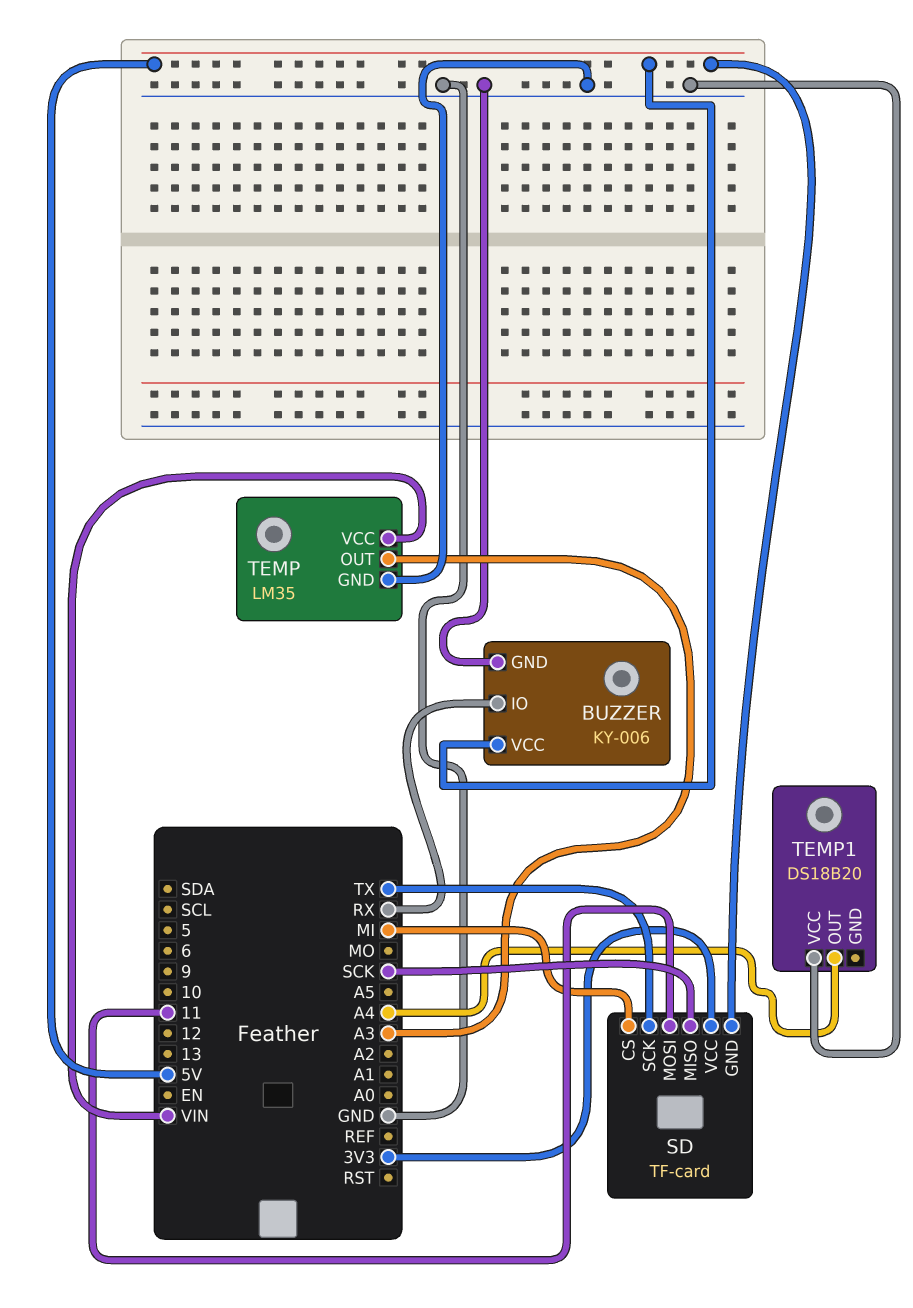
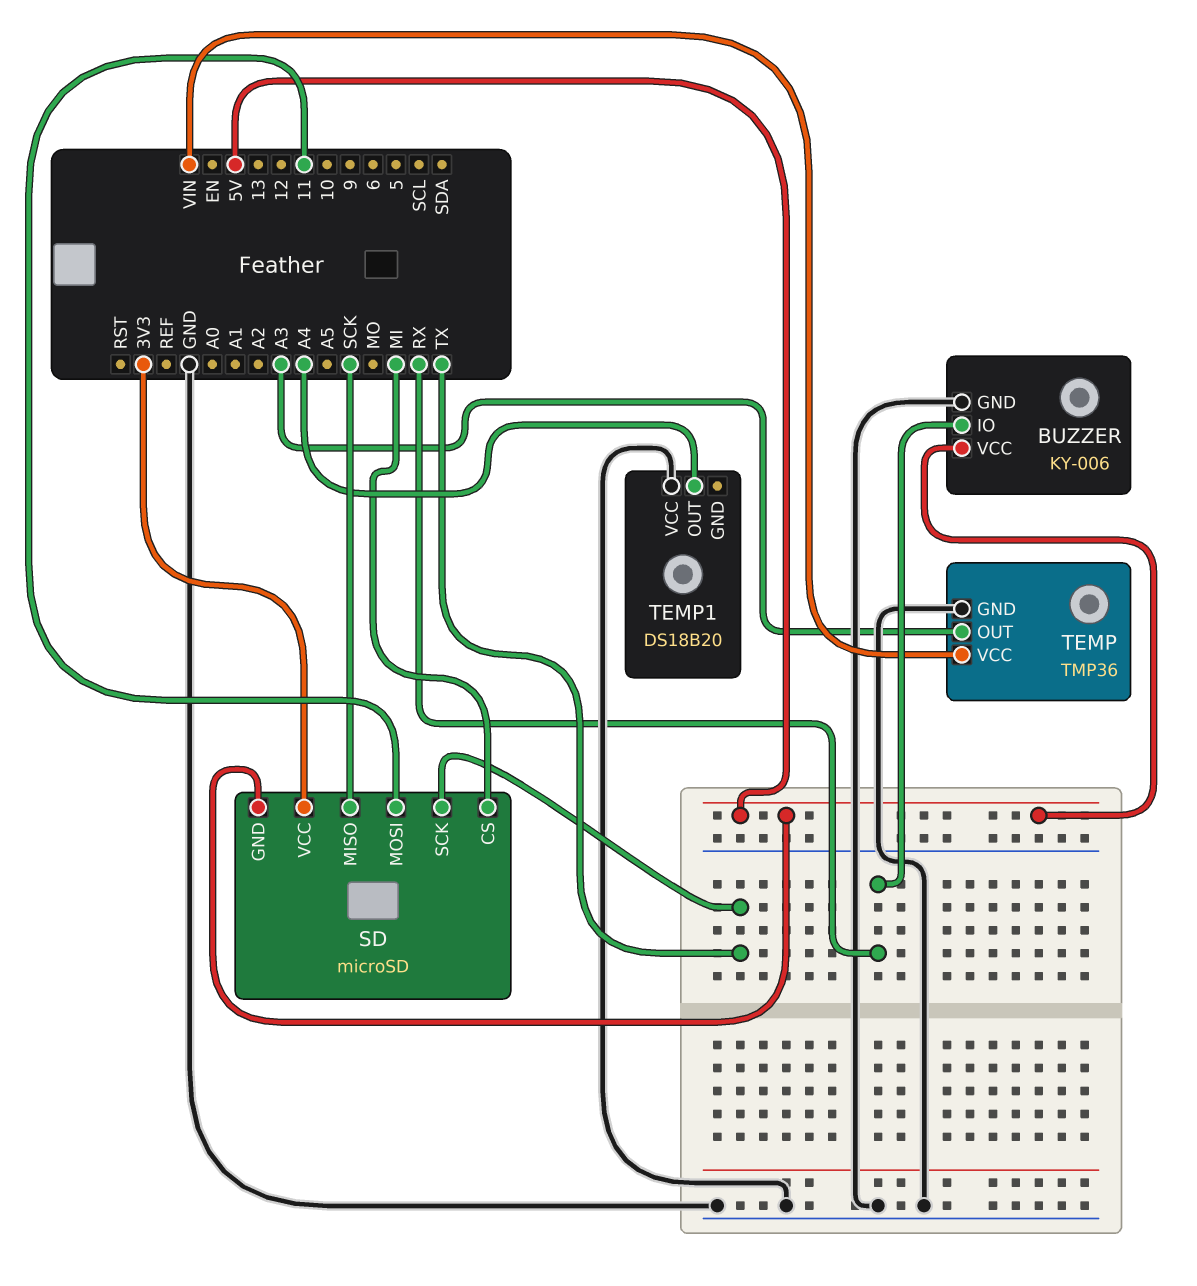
SD: TF-card -> microSD
TEMP: LM35 -> TMP36

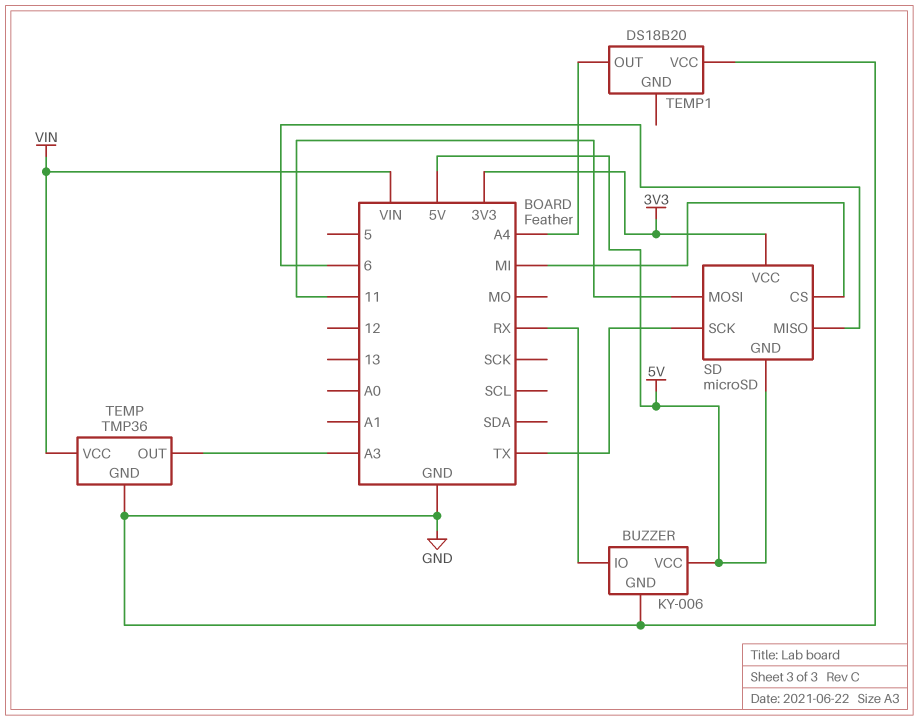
SD pin MISO: SCK -> 6

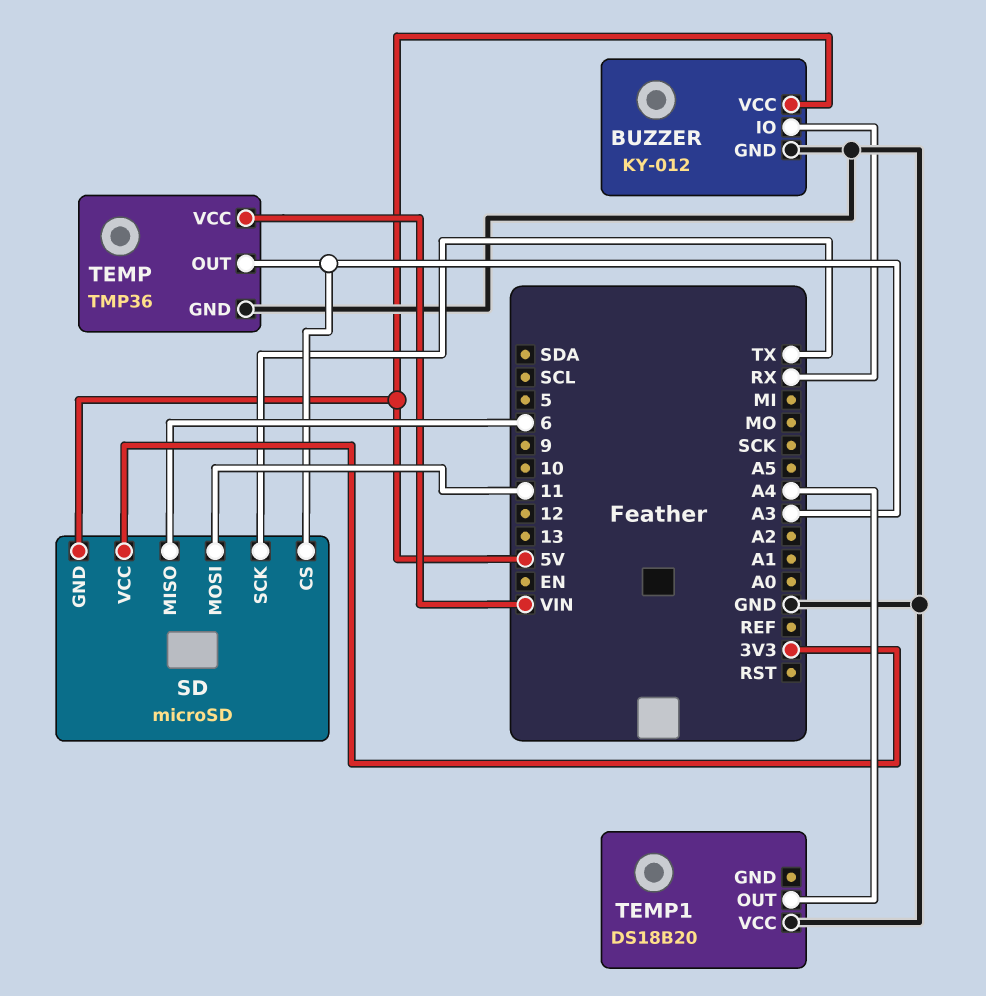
BUZZER: KY-006 -> KY-012
SD pin CS: MI -> A3

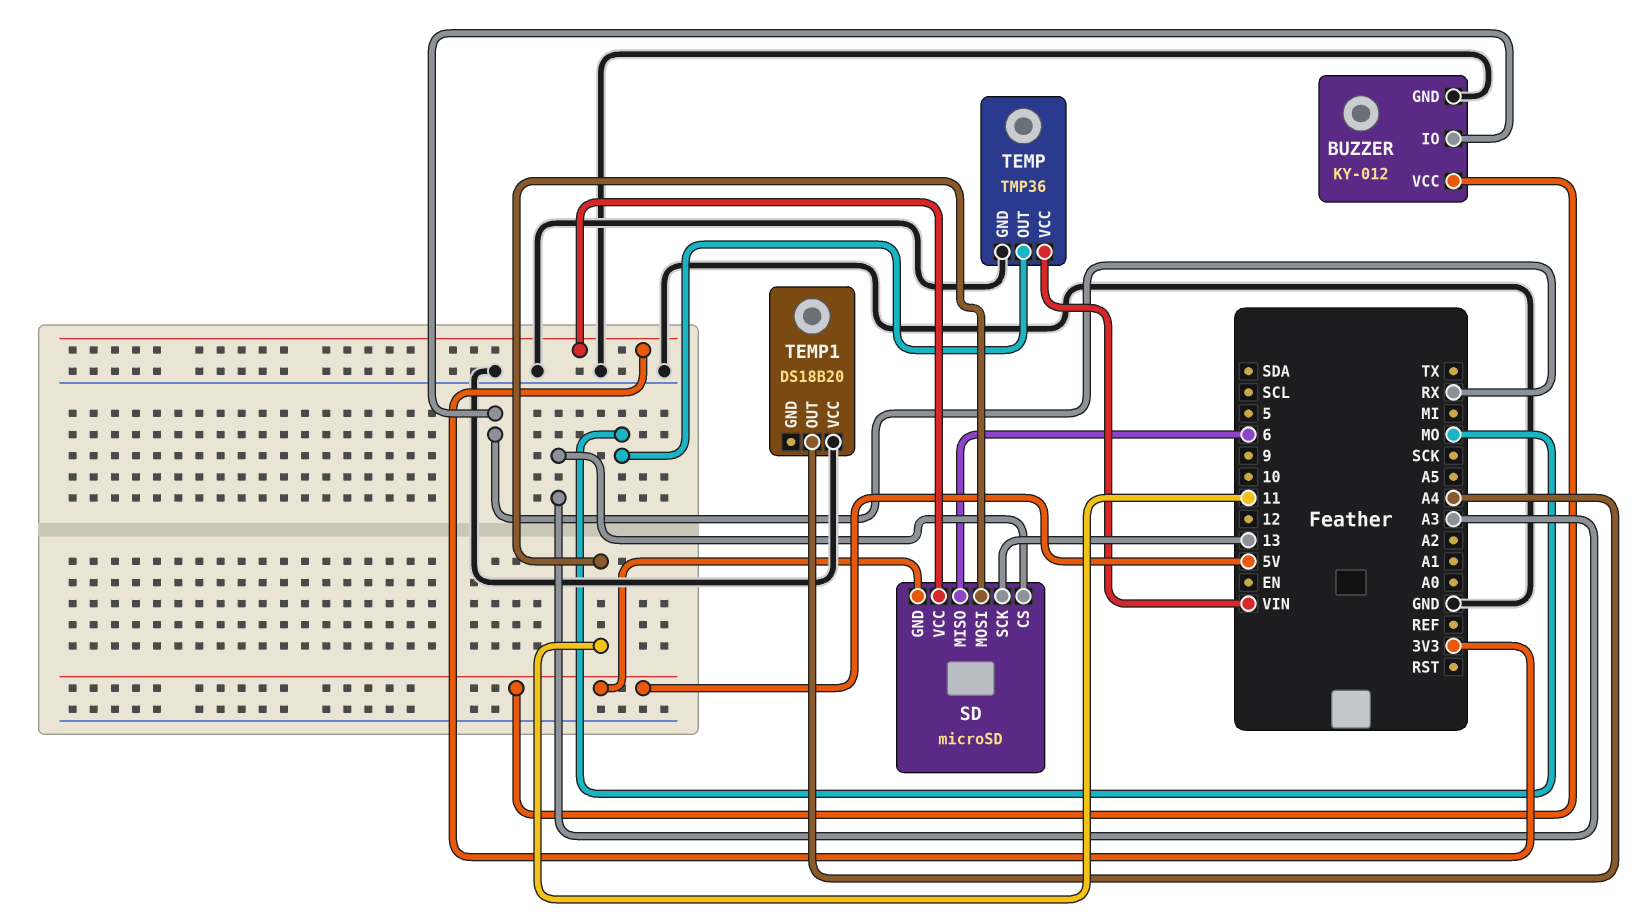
SD pin SCK: TX -> 13
TEMP pin OUT: A3 -> MO

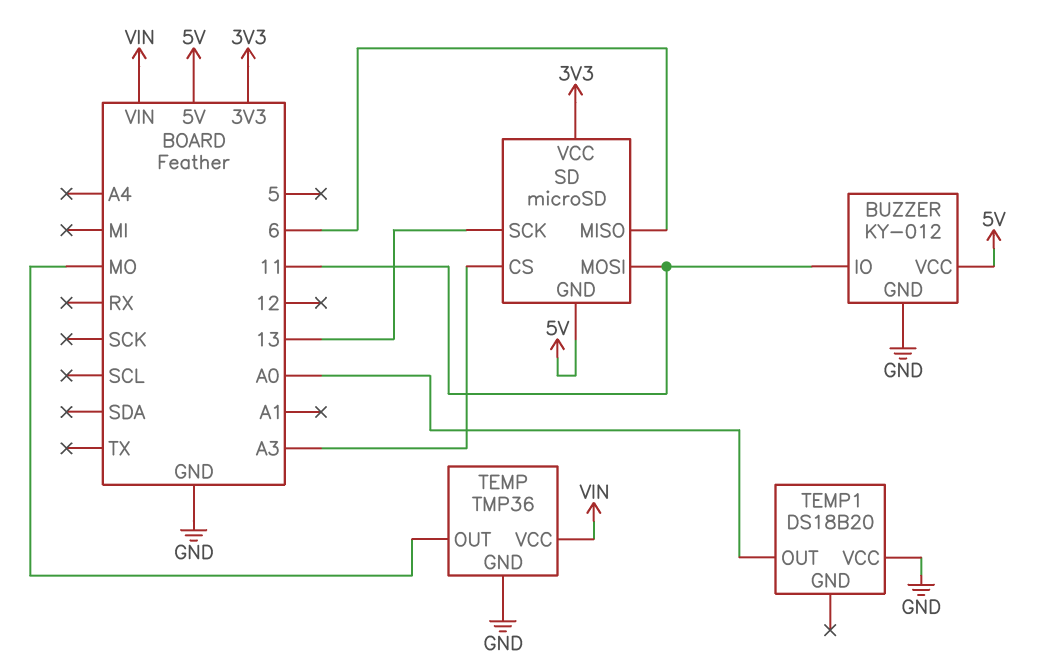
BUZZER pin IO: RX -> 11
TEMP1 pin OUT: A4 -> A0

